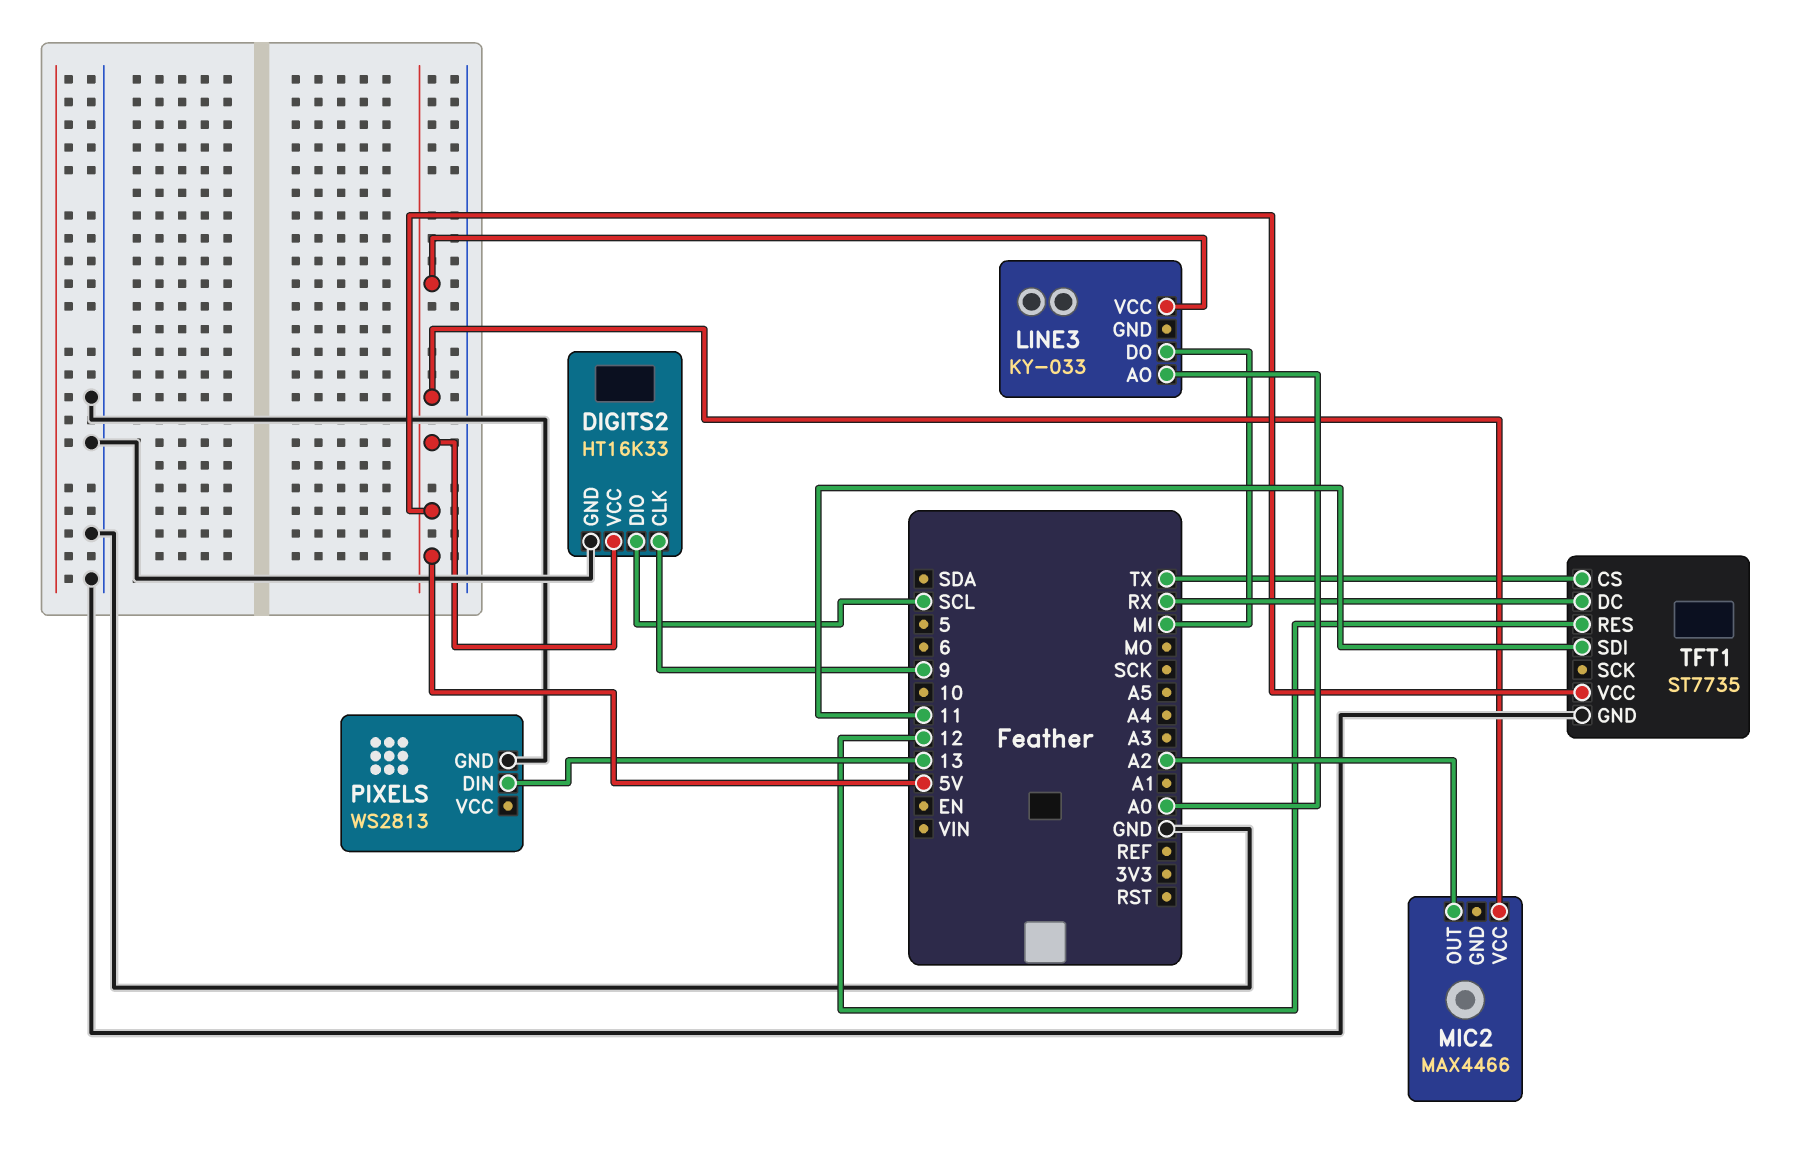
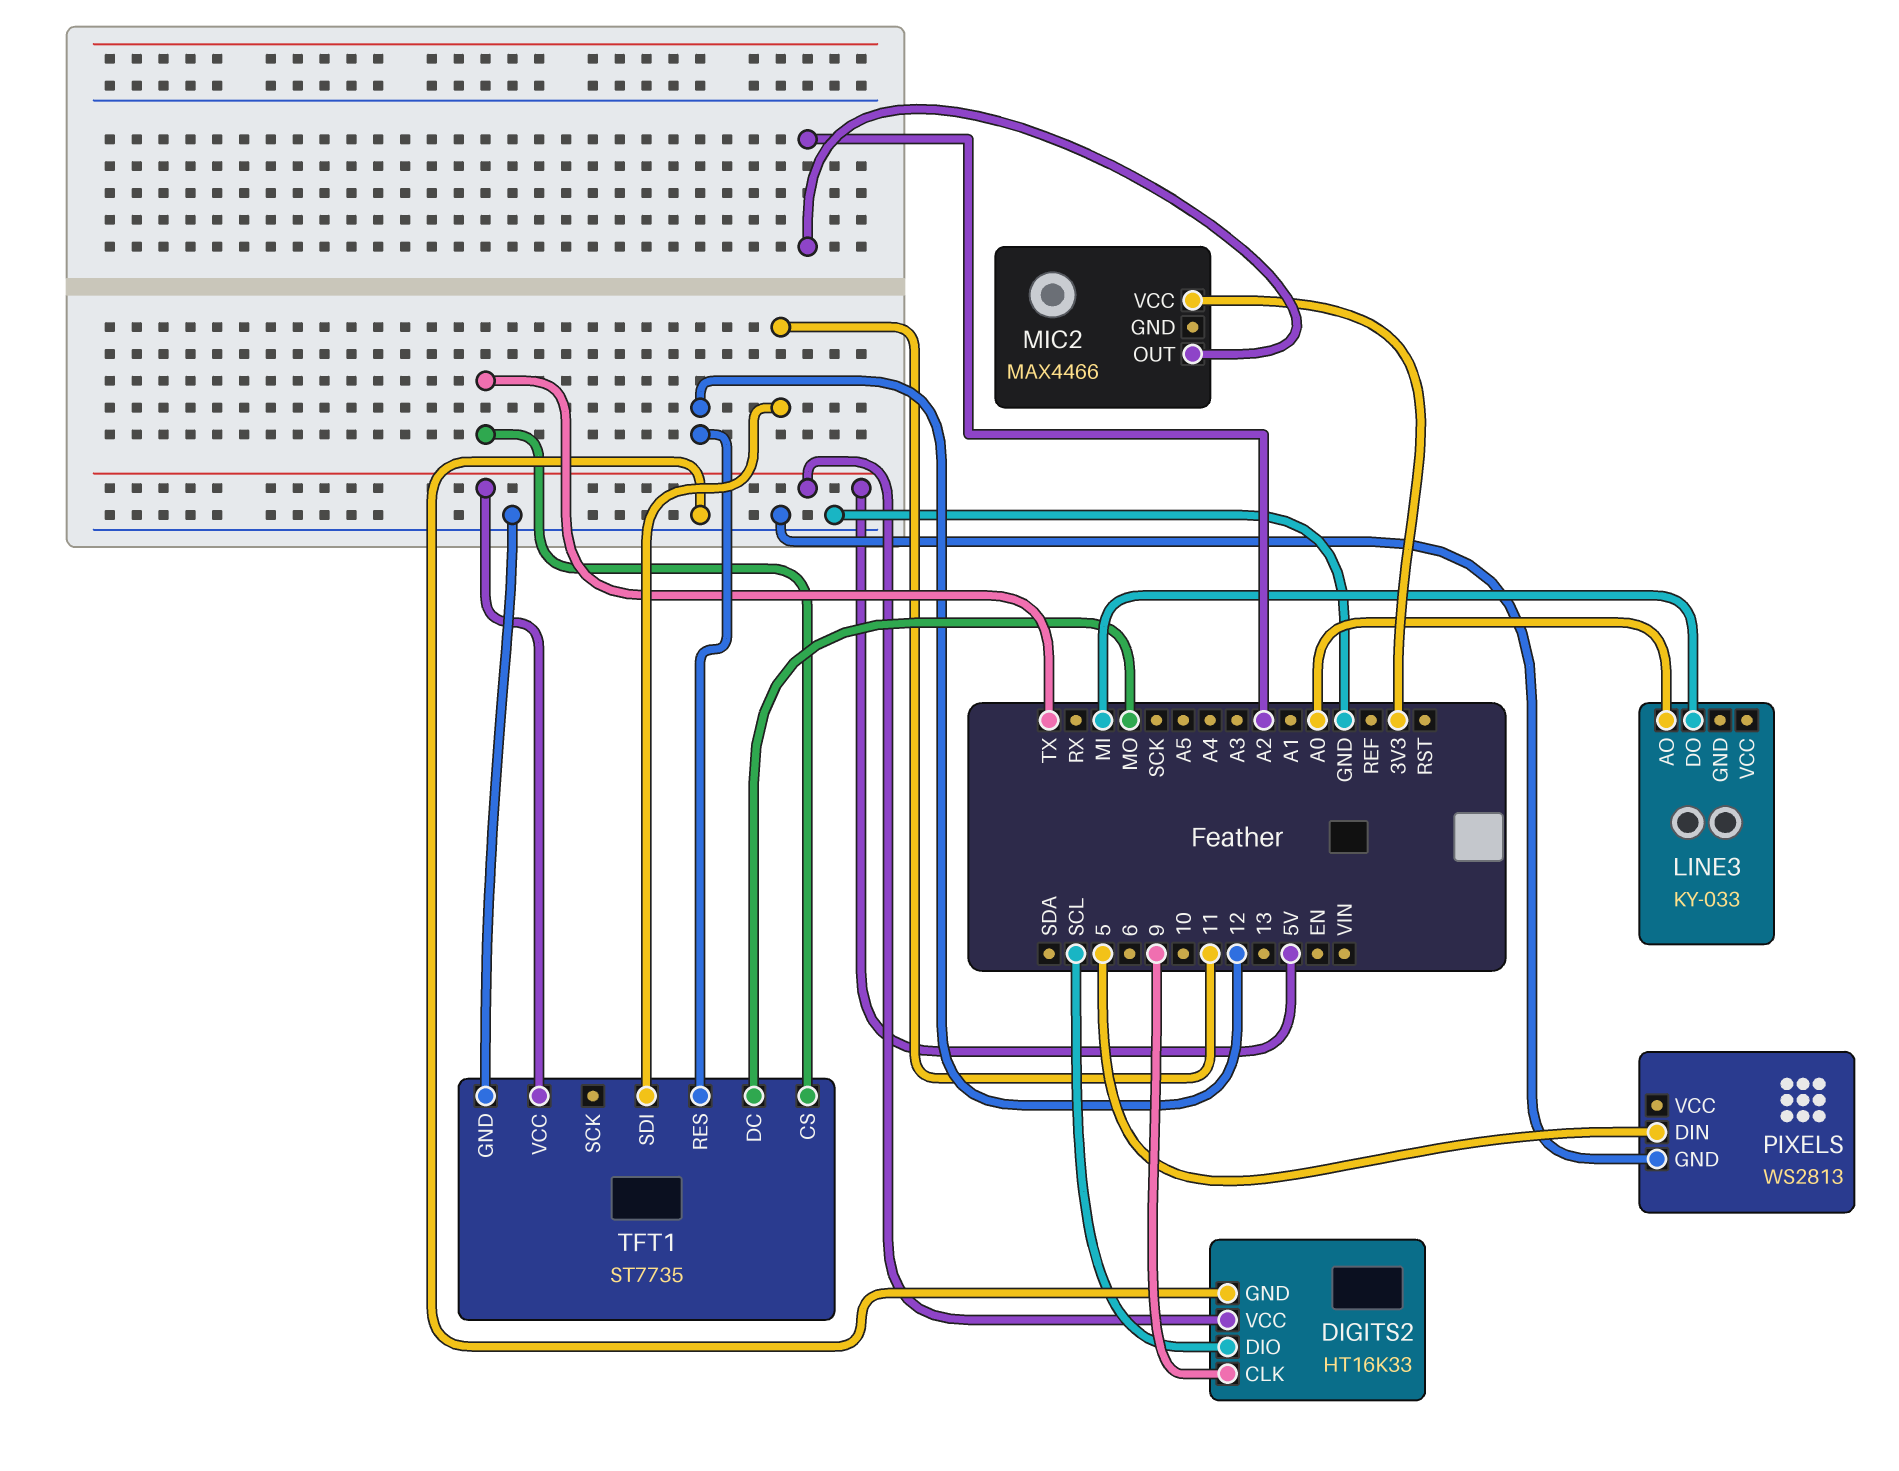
LINE3 pin VCC: 5V -> none
MIC2 pin VCC: 5V -> 3V3
PIXELS pin DIN: 13 -> 5
TFT1 pin DC: RX -> MO

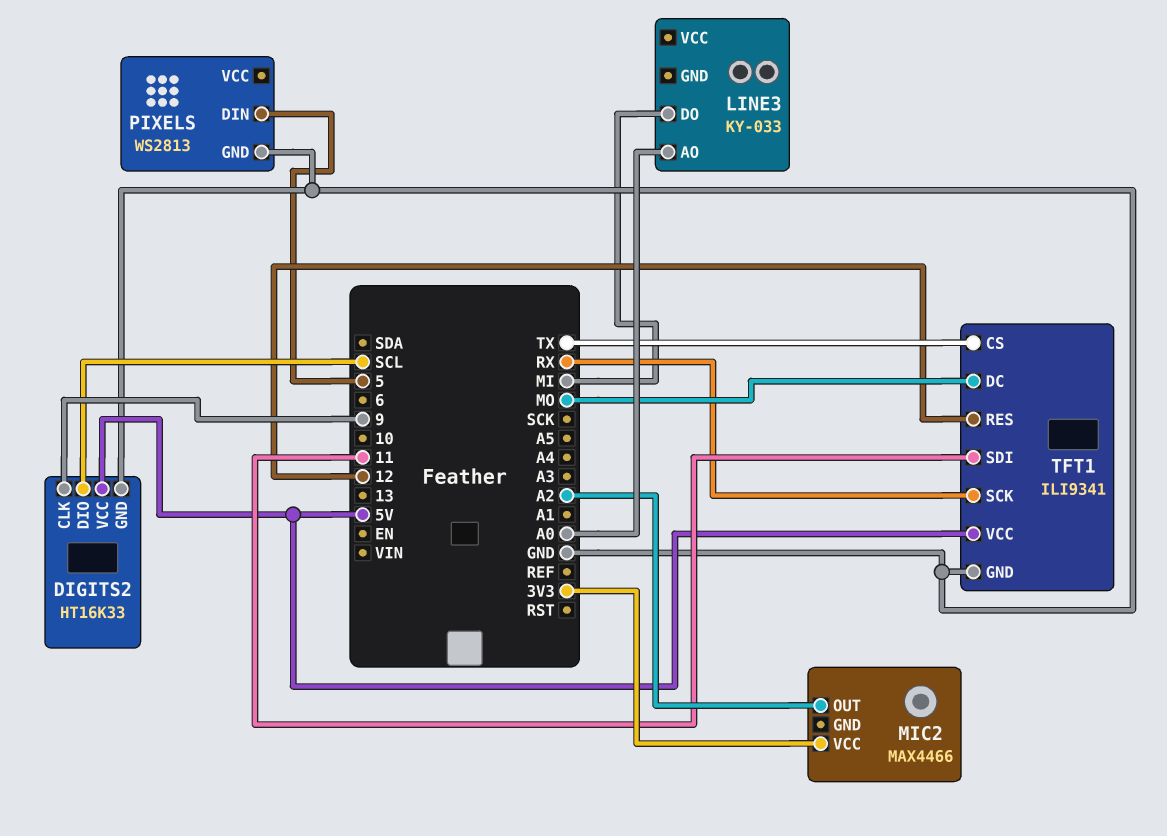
TFT1: ST7735 -> ILI9341
TFT1 pin SCK: none -> RX

